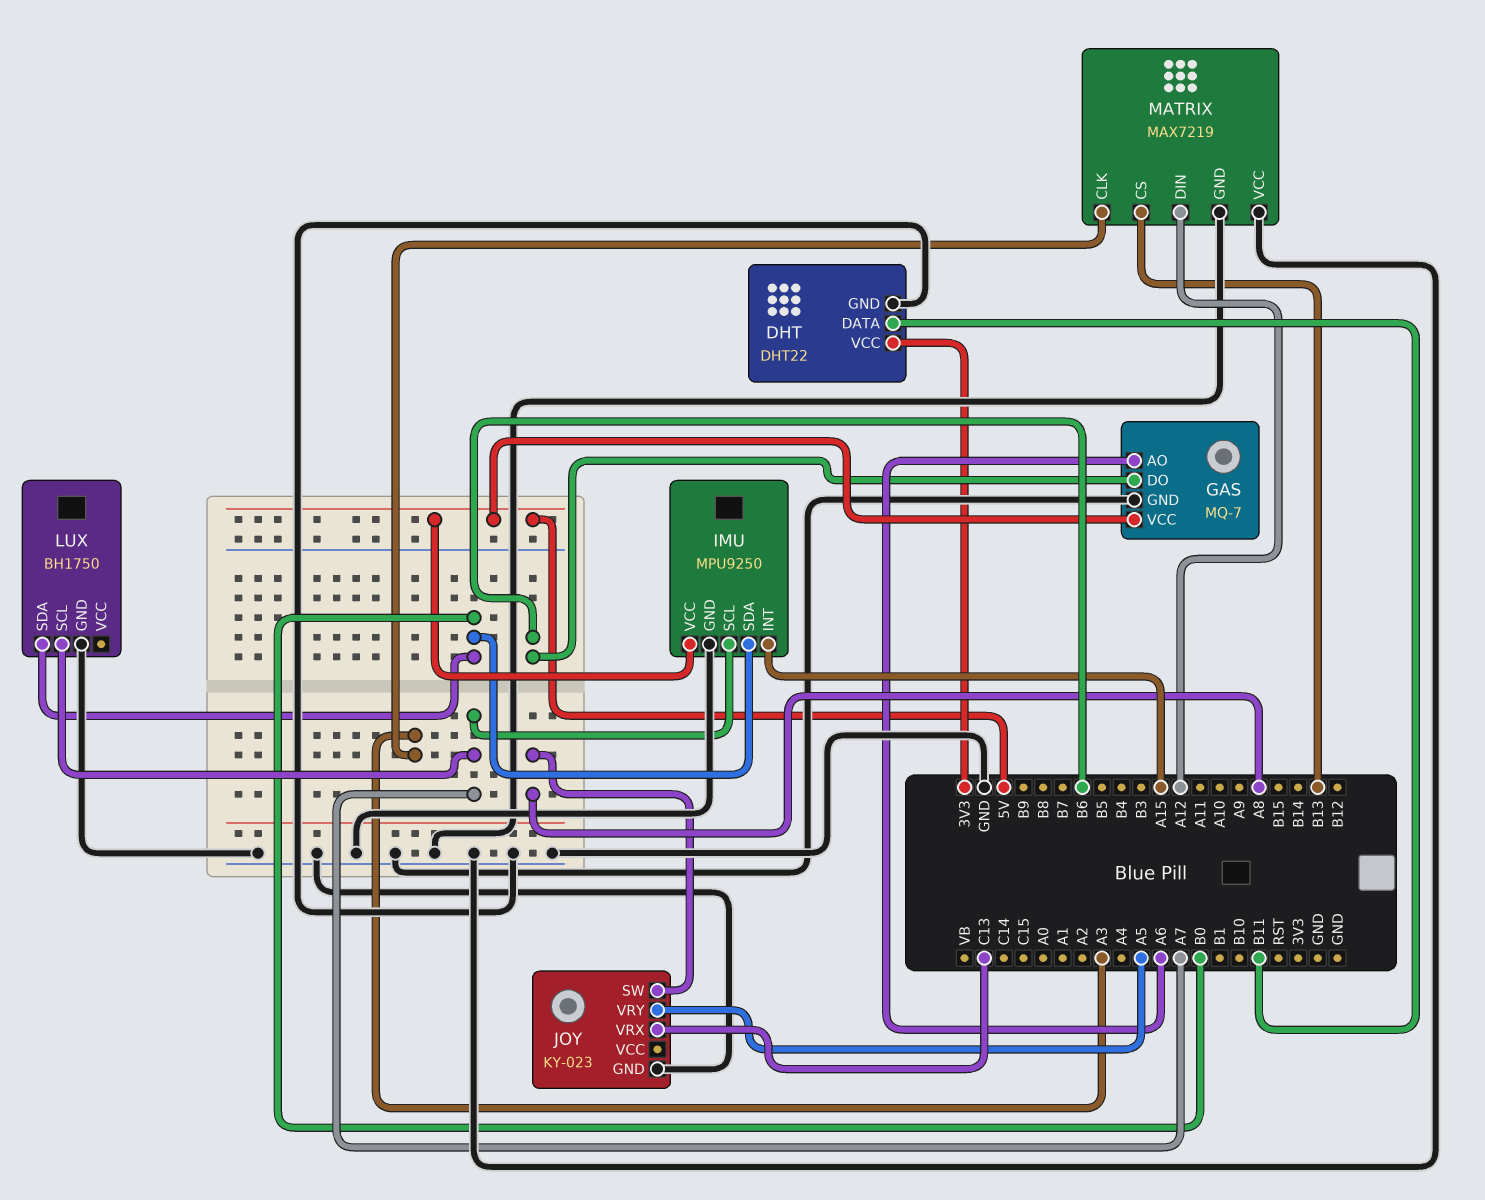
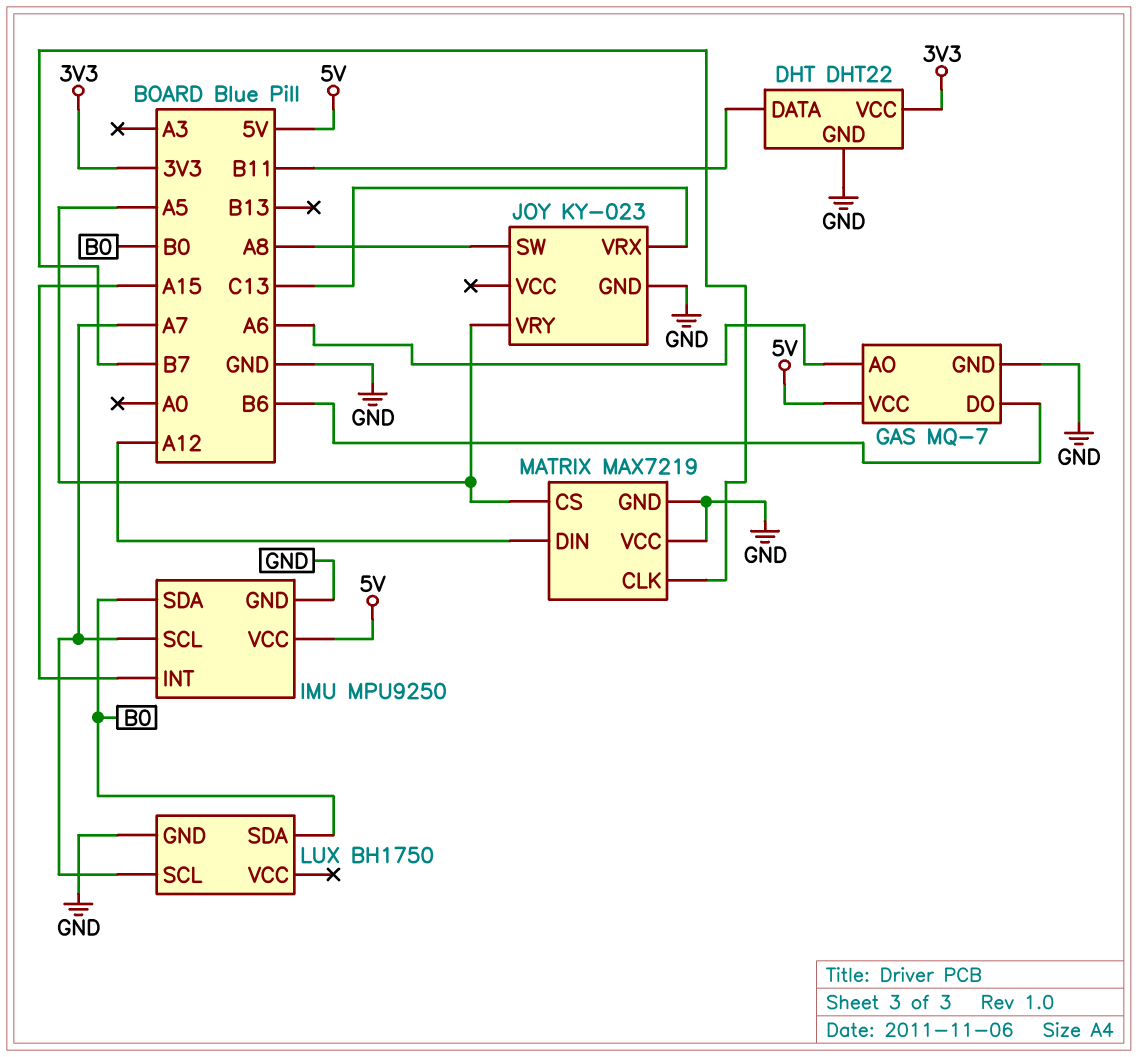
MATRIX pin CLK: A3 -> B7
MATRIX pin CS: B13 -> A5

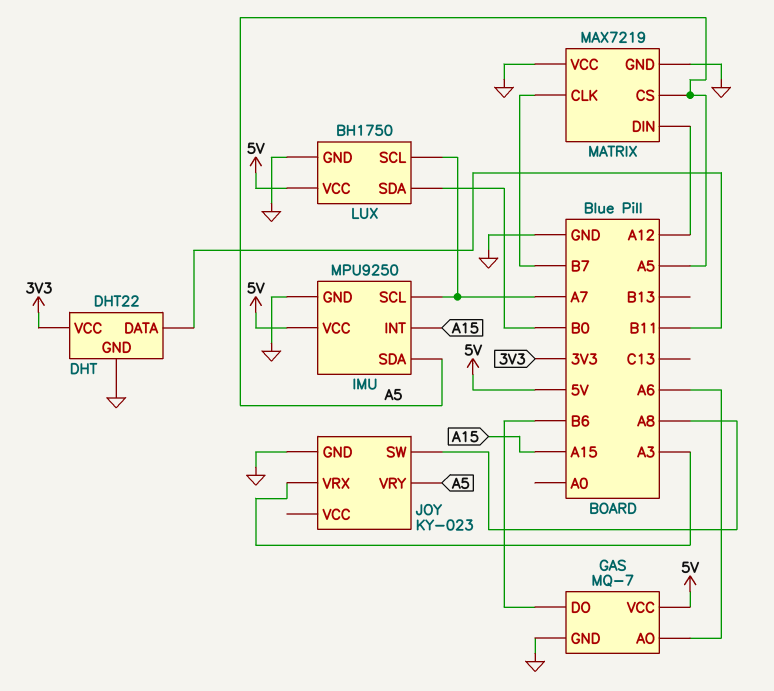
IMU pin SDA: B0 -> A5
JOY pin VRX: C13 -> A3
LUX pin VCC: none -> 5V

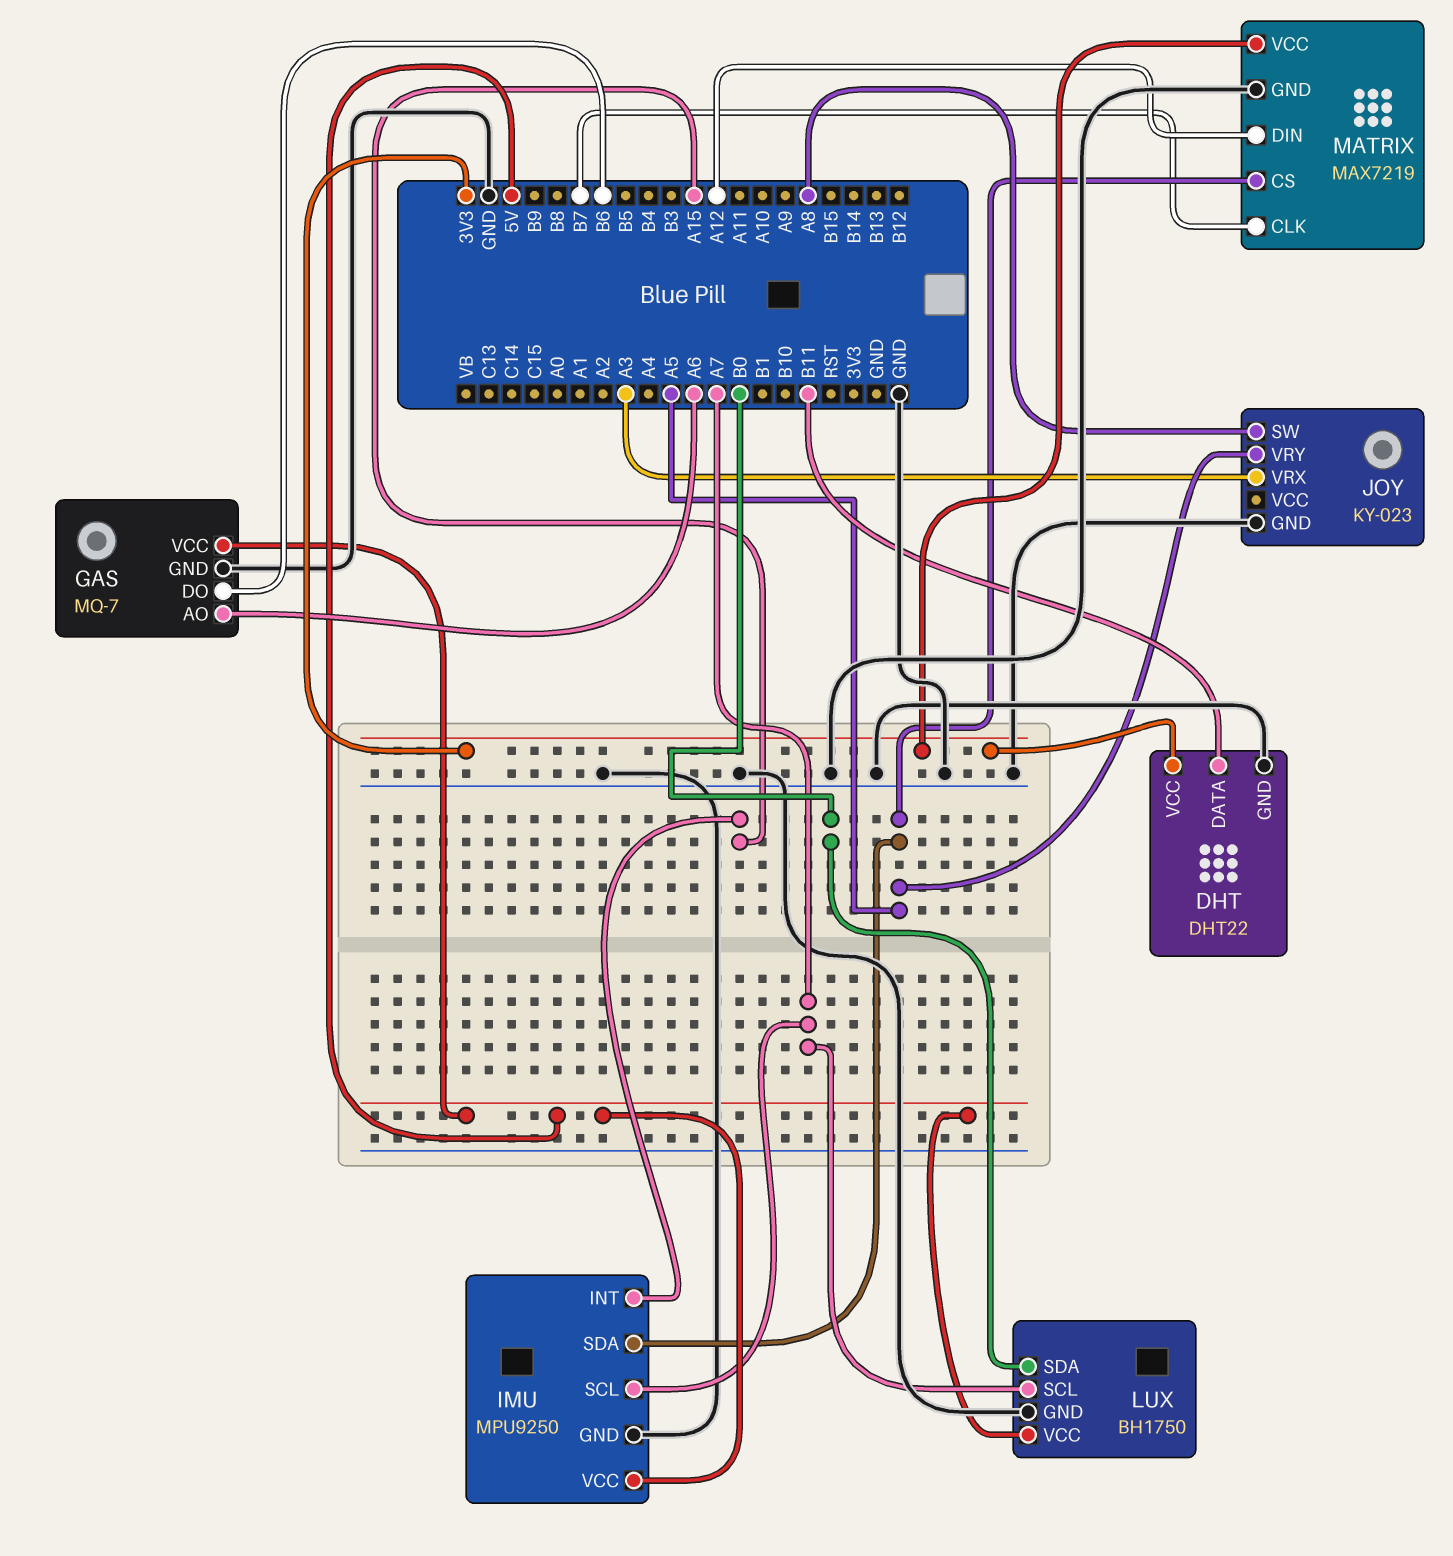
MATRIX pin VCC: GND -> 3V3

